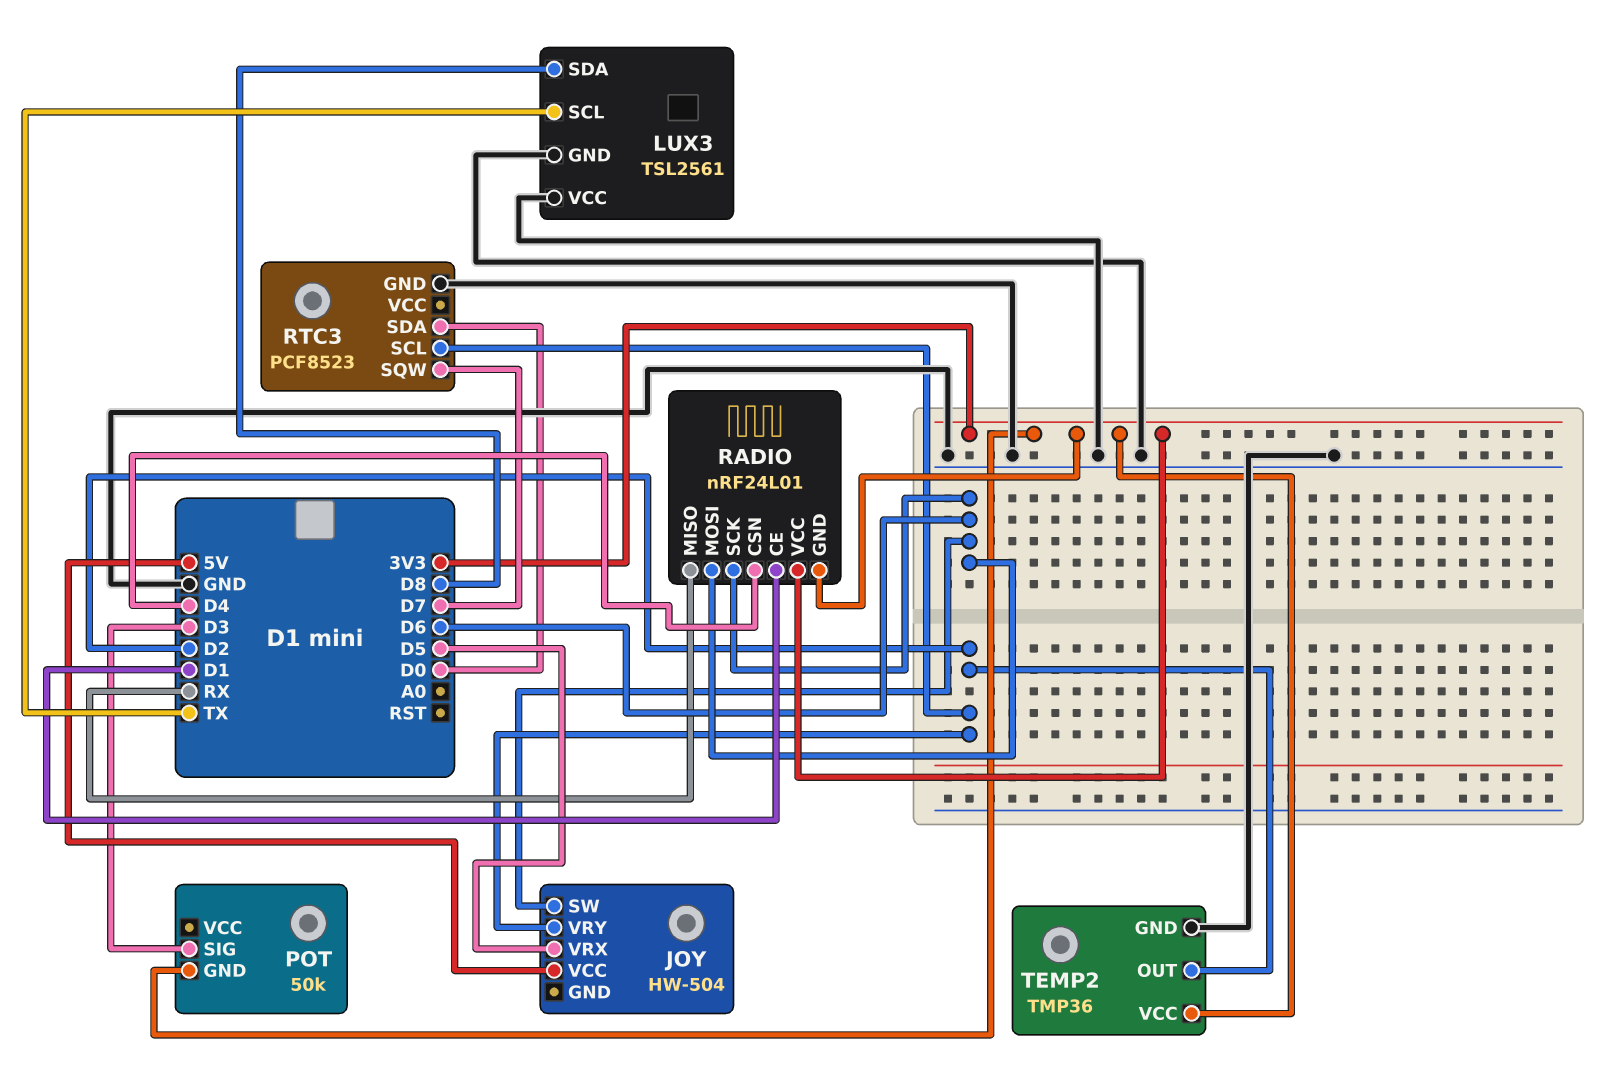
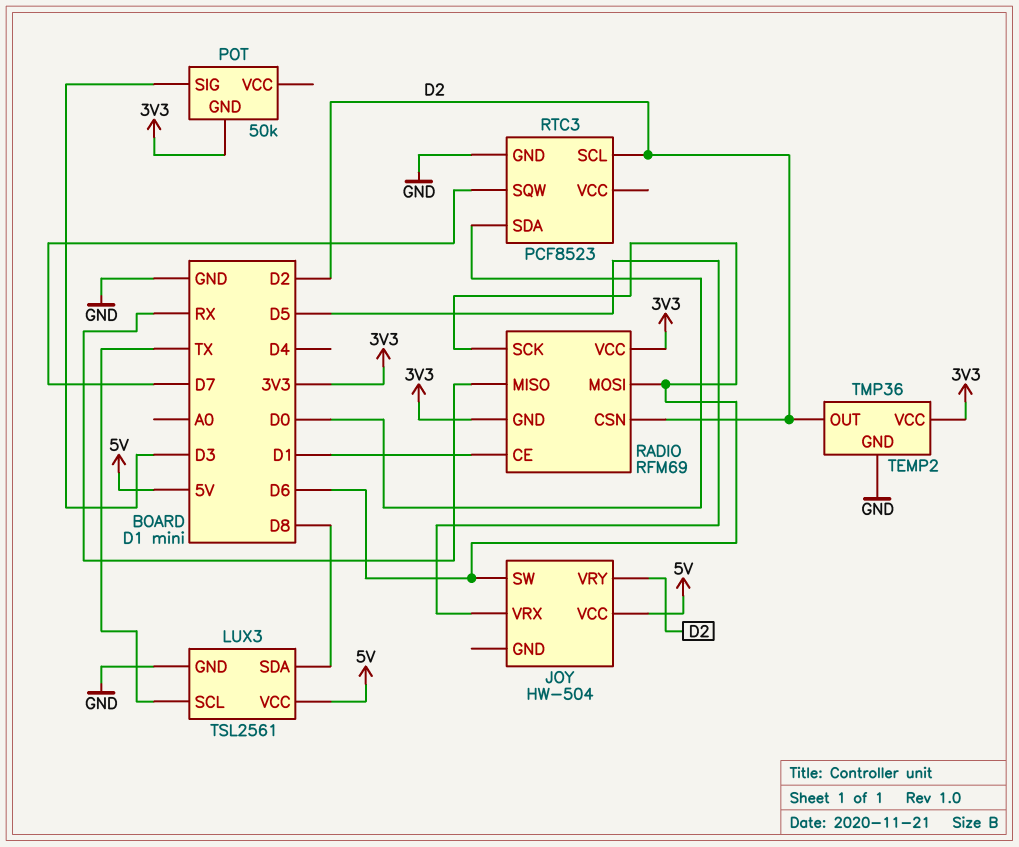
LUX3 pin VCC: GND -> 5V
RADIO: nRF24L01 -> RFM69
RADIO pin CSN: D4 -> D2

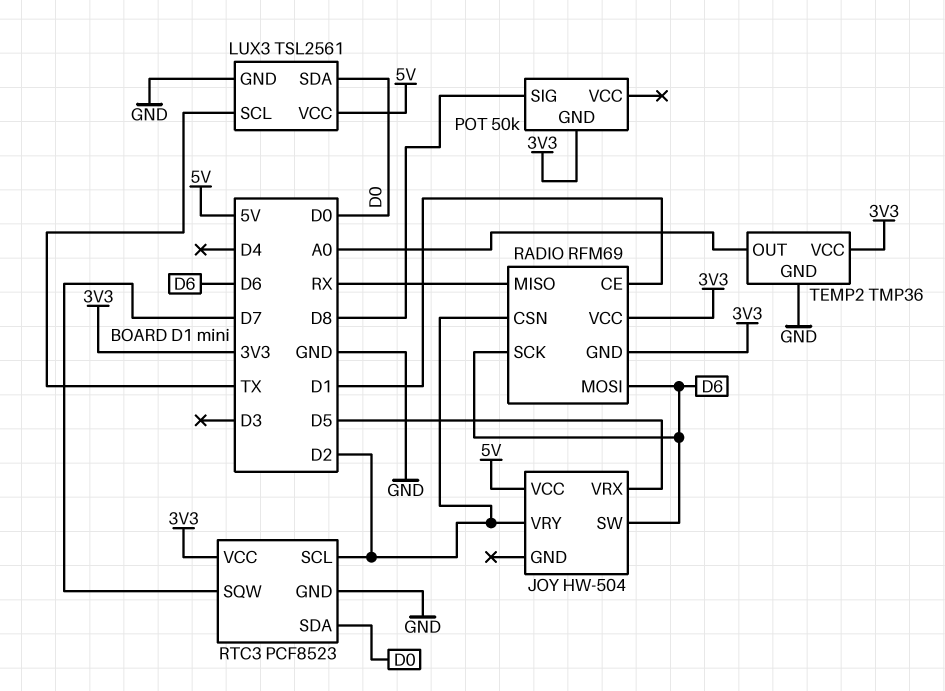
LUX3 pin SDA: D8 -> D0
POT pin SIG: D3 -> D8
RTC3 pin VCC: none -> 3V3
TEMP2 pin OUT: D2 -> A0

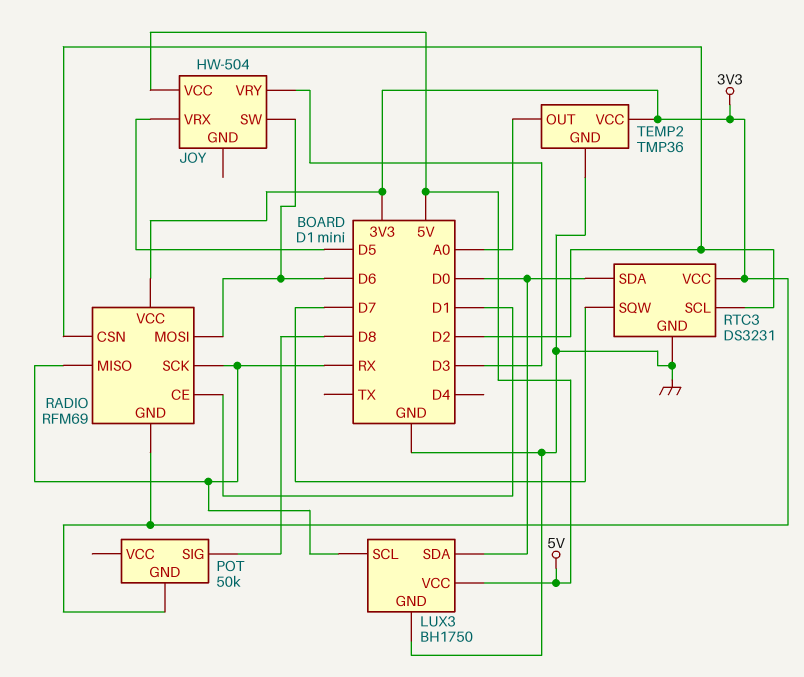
JOY pin VRY: D2 -> D3
LUX3: TSL2561 -> BH1750
LUX3 pin SCL: TX -> RX
RADIO pin SCK: D6 -> RX
RTC3: PCF8523 -> DS3231

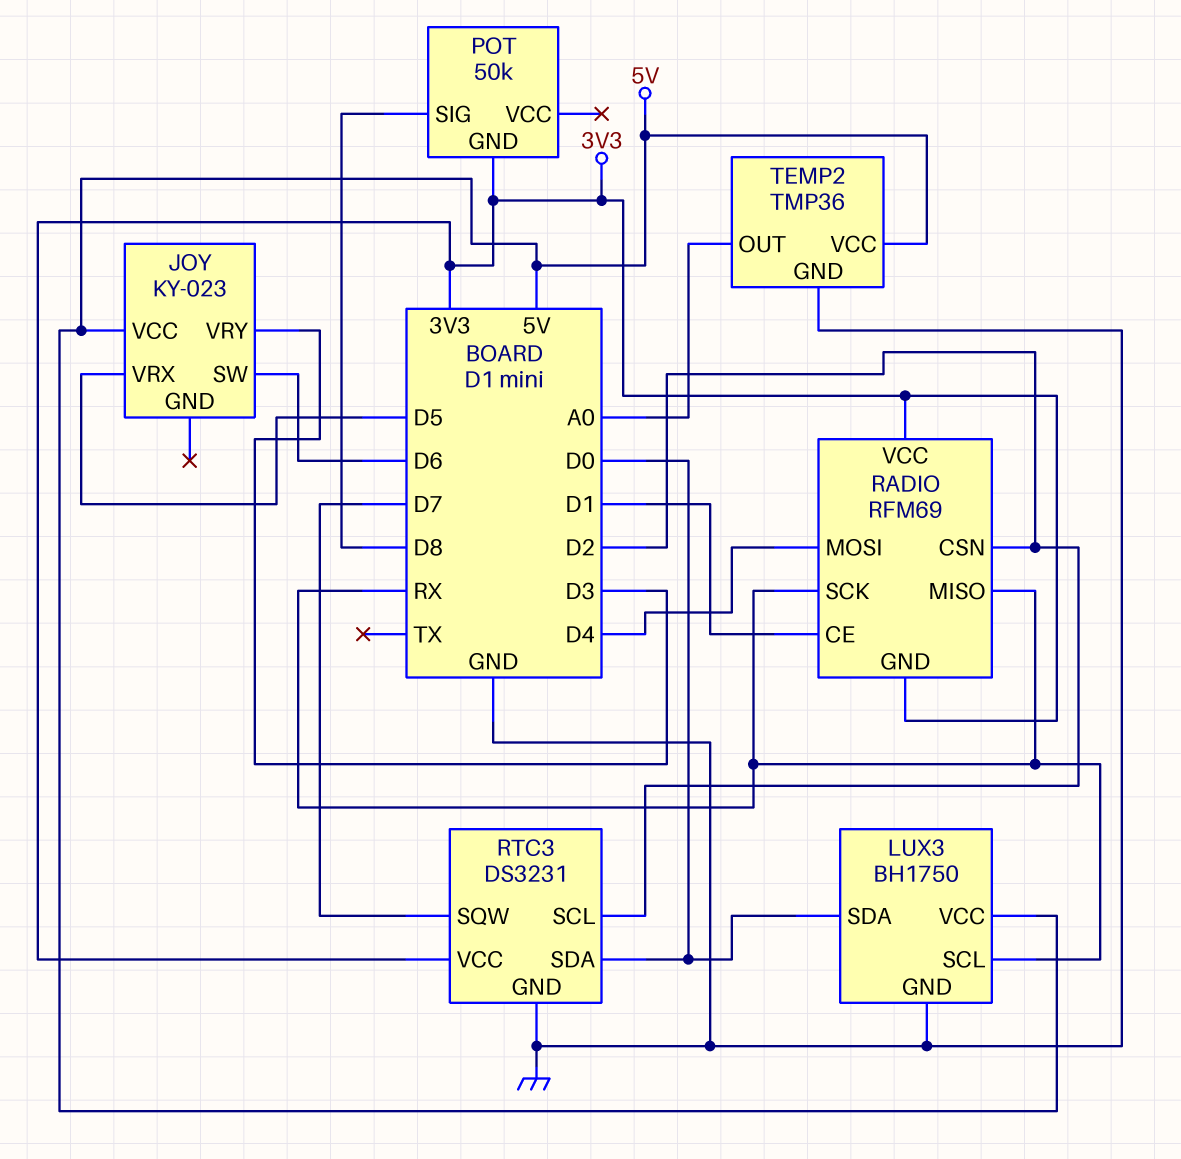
JOY: HW-504 -> KY-023
RADIO pin MOSI: D6 -> D4
TEMP2 pin VCC: 3V3 -> 5V

